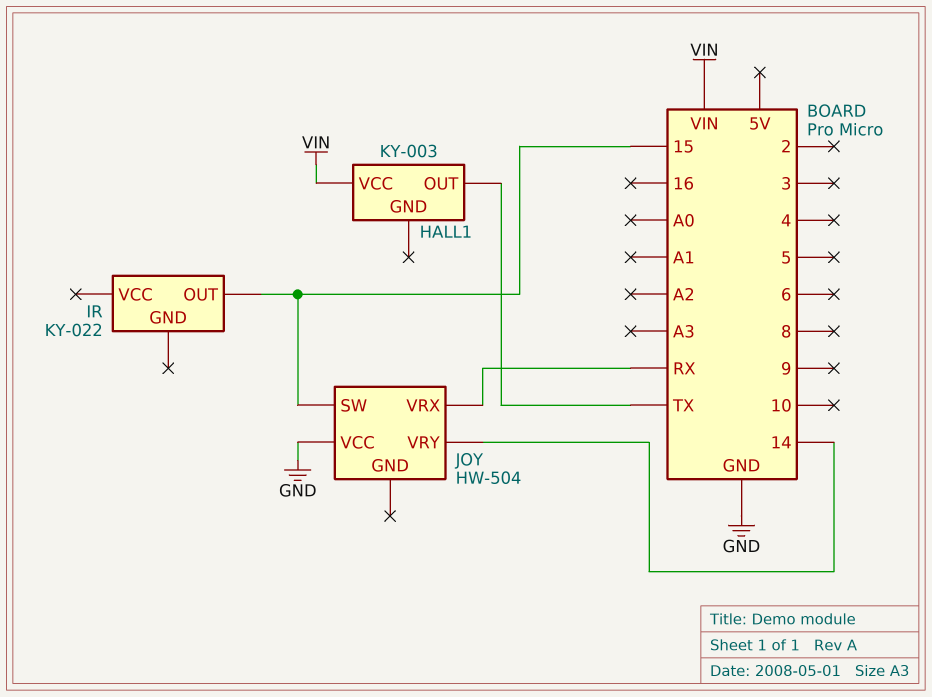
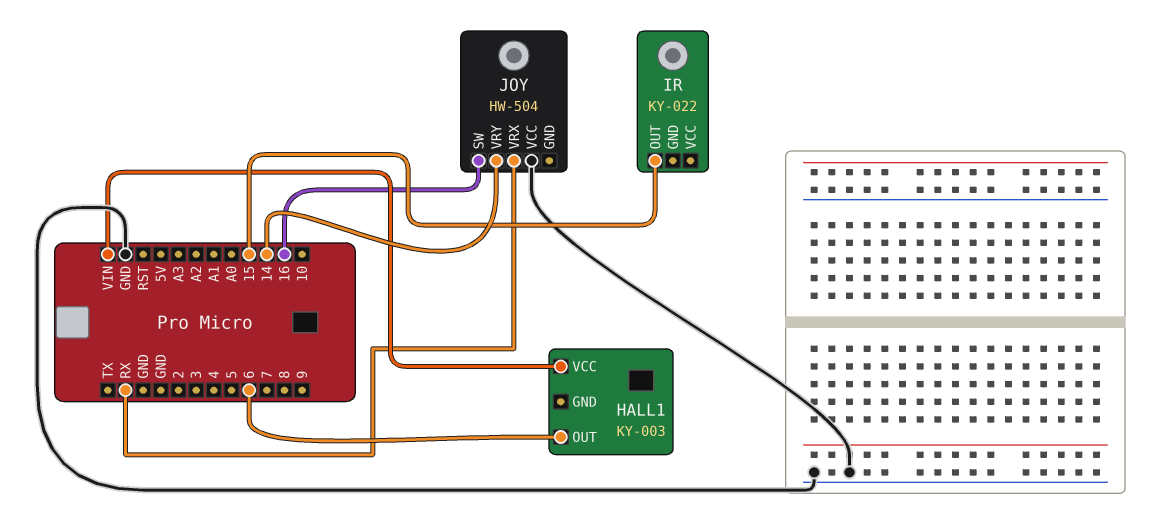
HALL1 pin OUT: TX -> 6
JOY pin SW: 15 -> 16

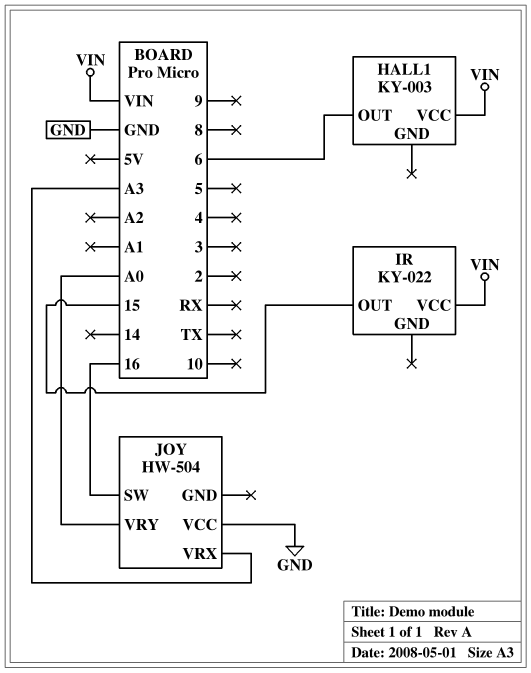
IR pin VCC: none -> VIN
JOY pin VRX: RX -> A3
JOY pin VRY: 14 -> A0

